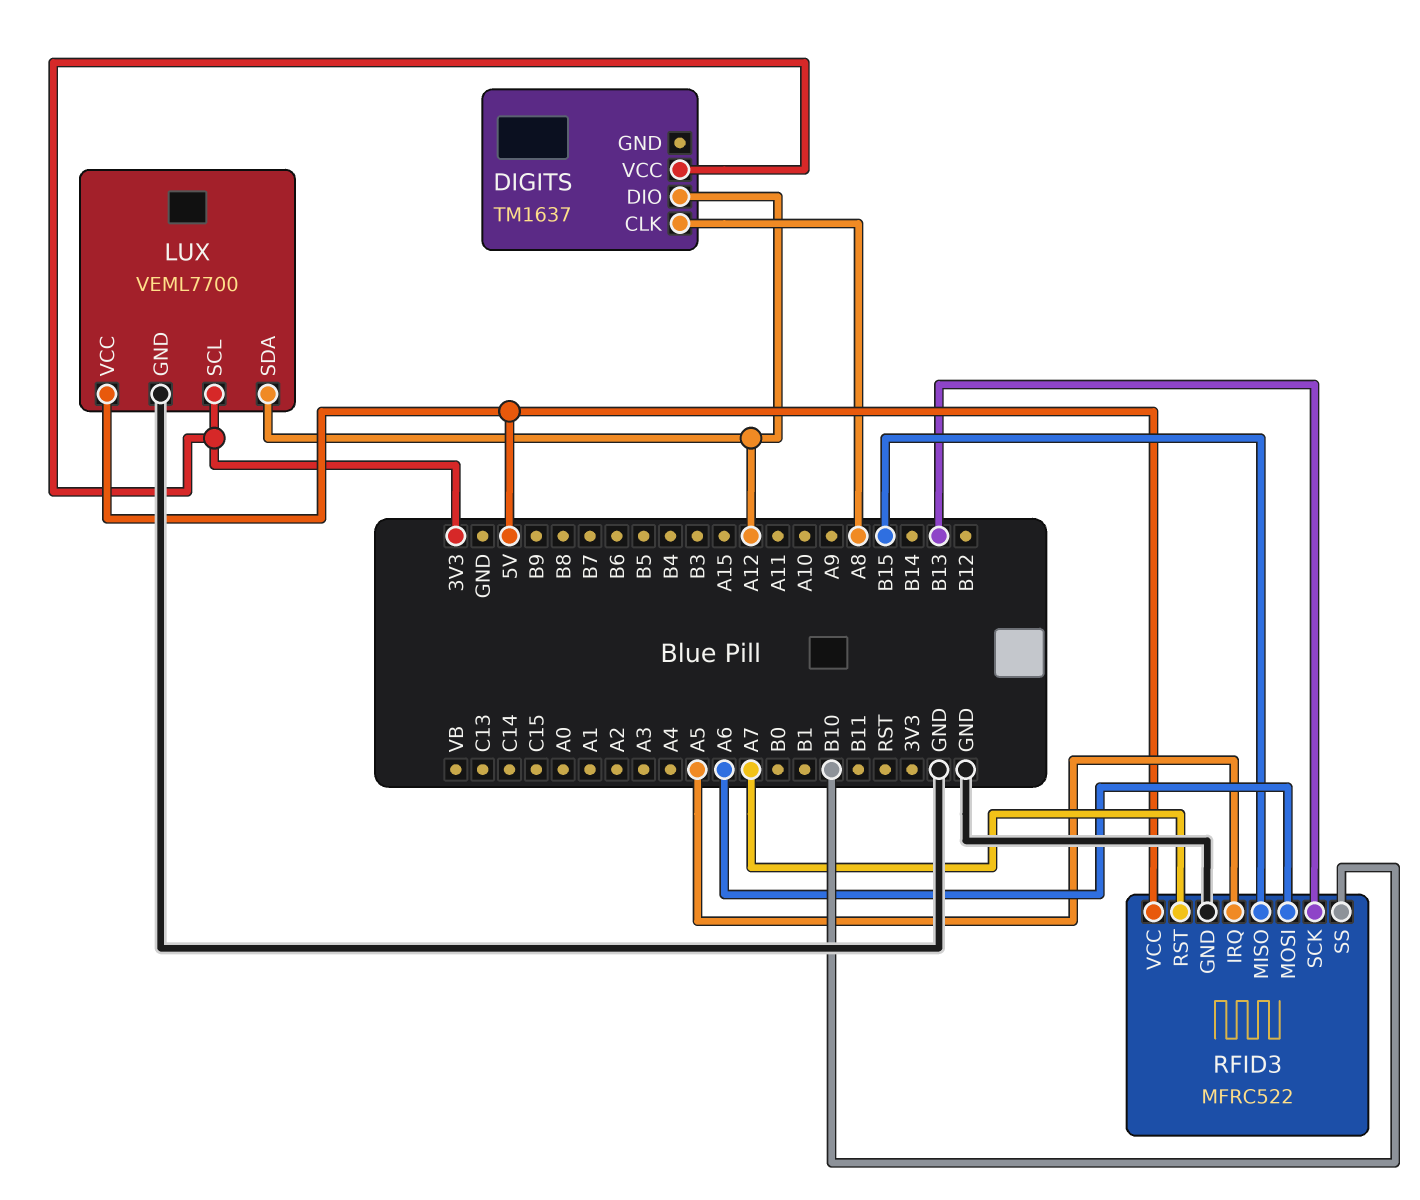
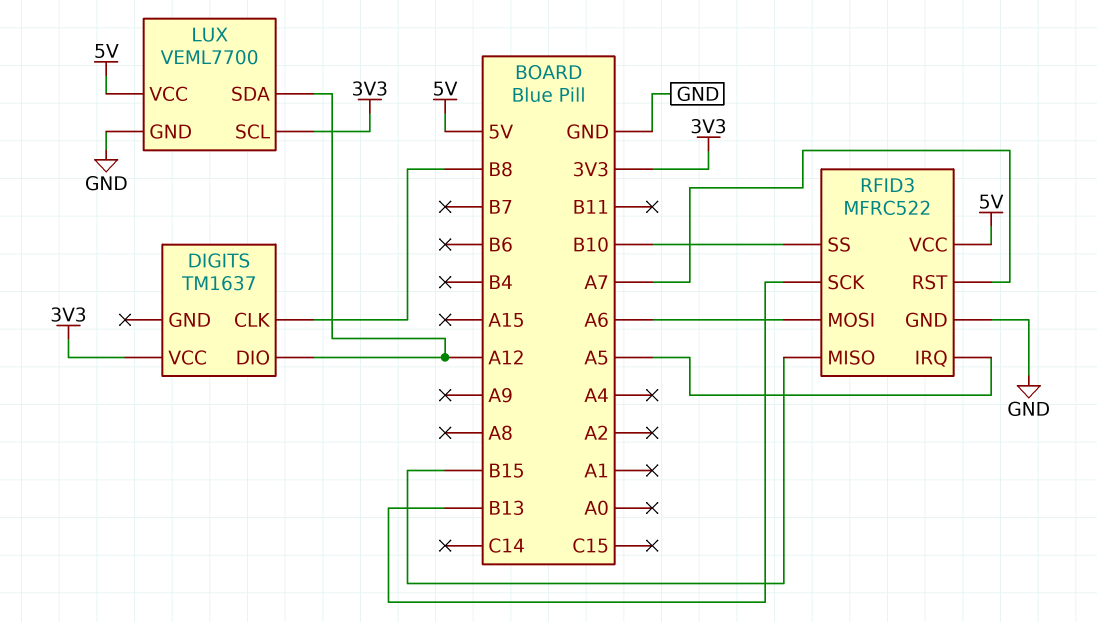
DIGITS pin CLK: A8 -> B8

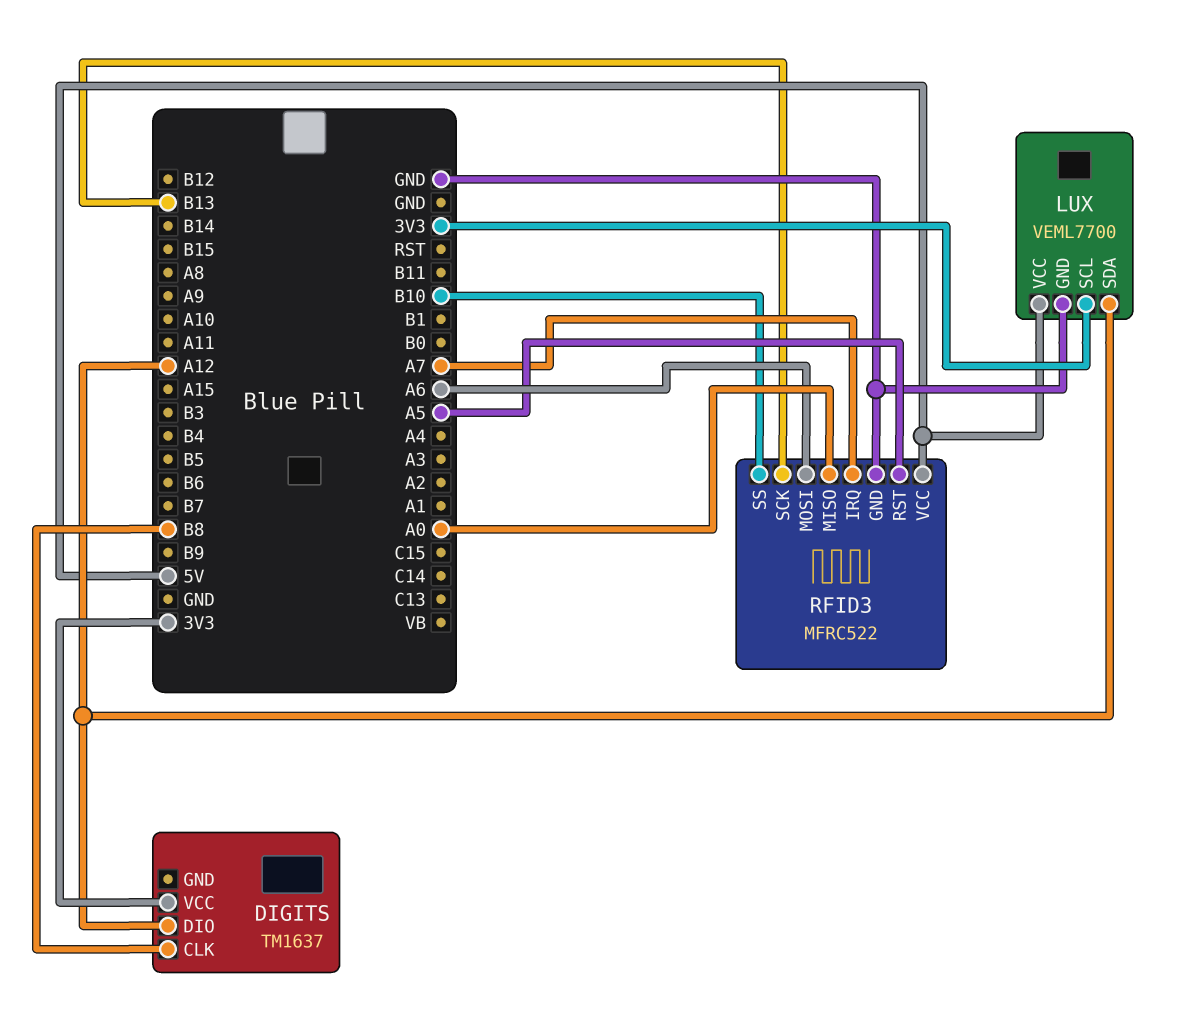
RFID3 pin IRQ: A5 -> A7
RFID3 pin MISO: B15 -> A0
RFID3 pin RST: A7 -> A5

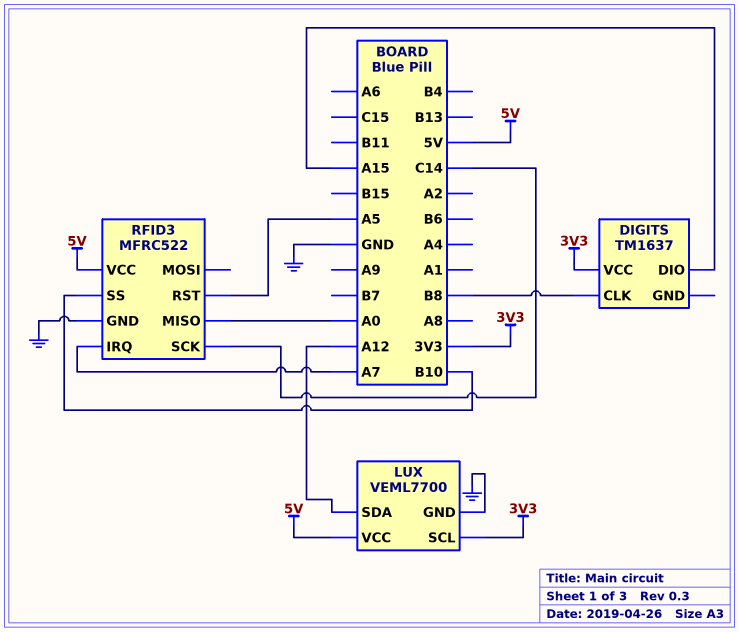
DIGITS pin DIO: A12 -> A15
RFID3 pin MOSI: A6 -> none
RFID3 pin SCK: B13 -> C14

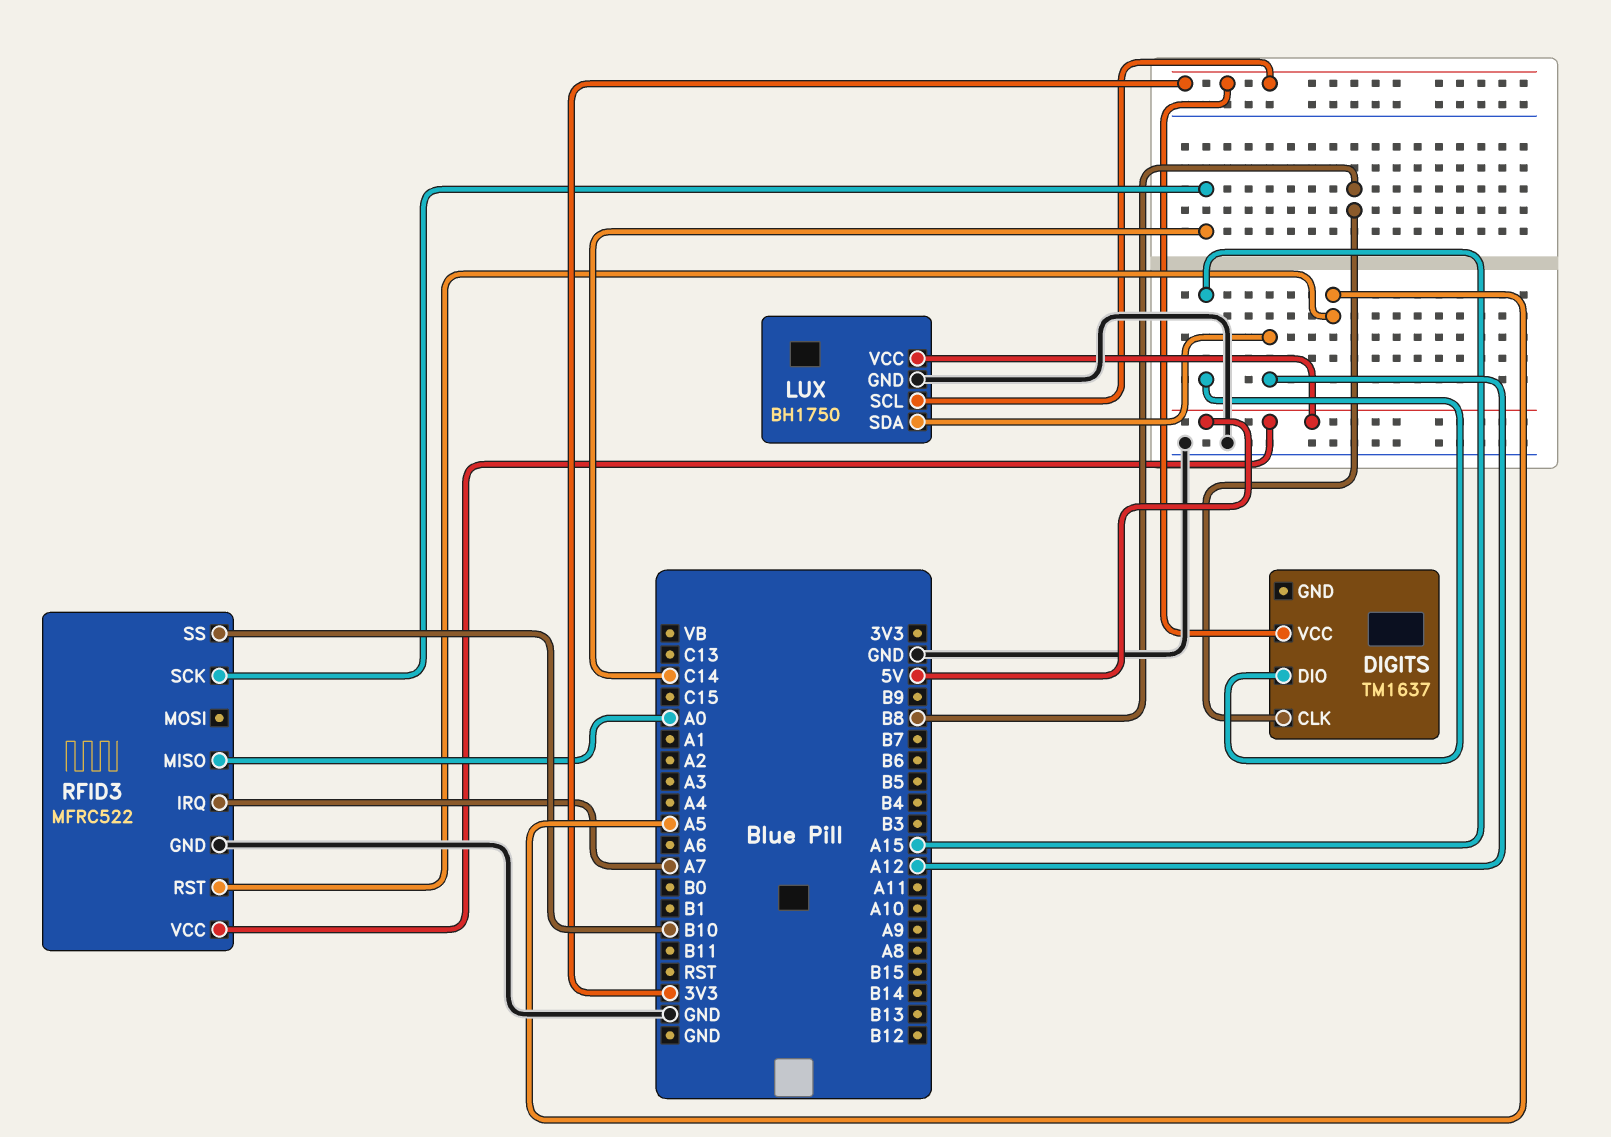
LUX: VEML7700 -> BH1750

